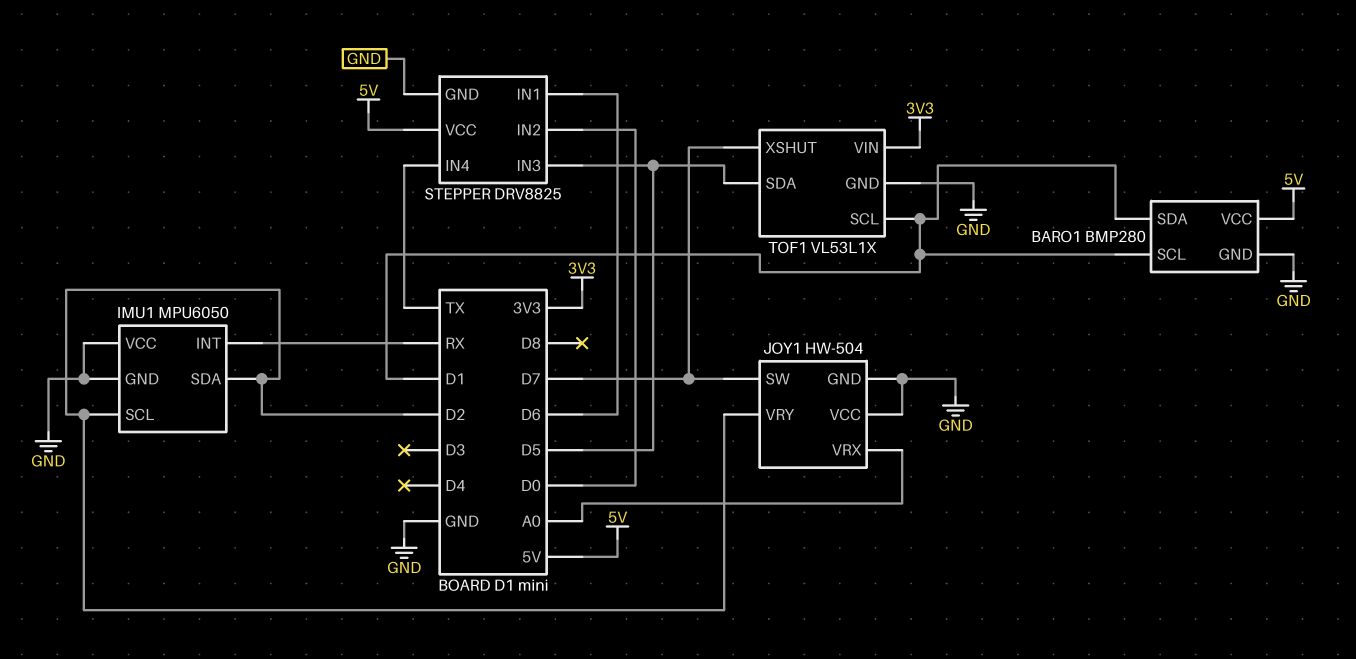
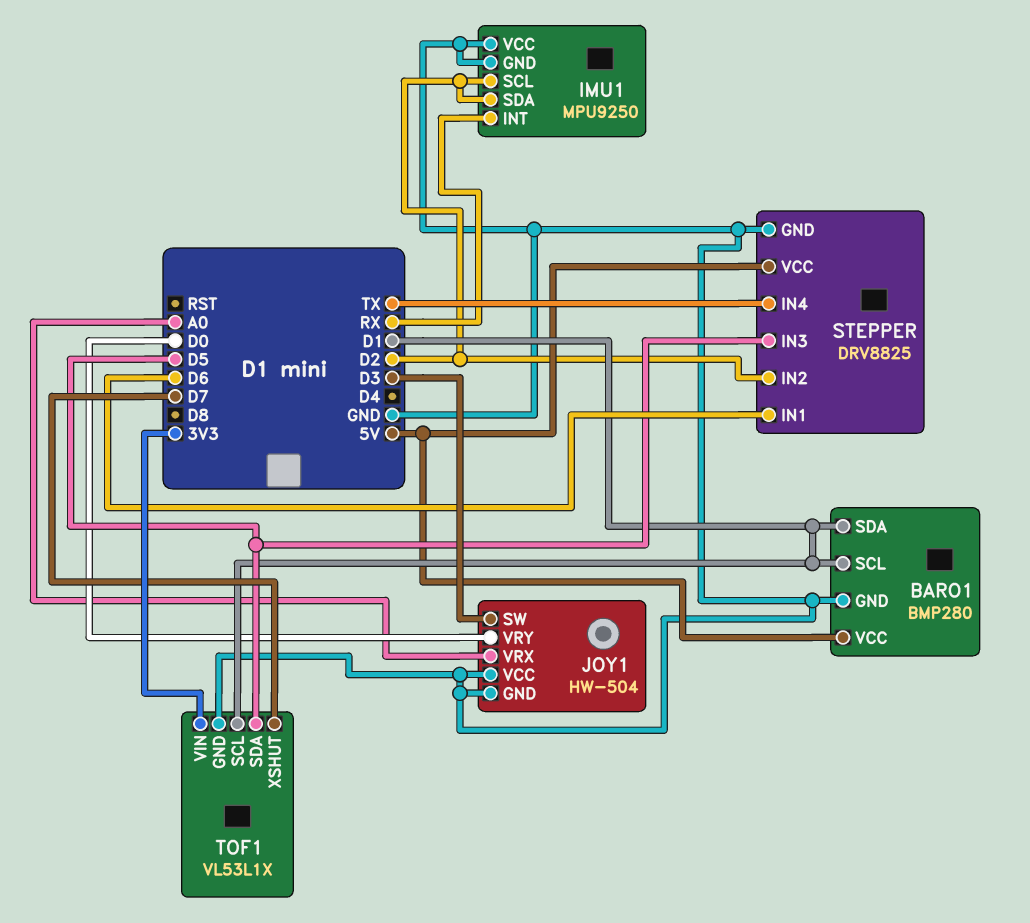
IMU1: MPU6050 -> MPU9250
JOY1 pin SW: D7 -> D3
JOY1 pin VRY: D2 -> D0
STEPPER pin IN2: D0 -> D2

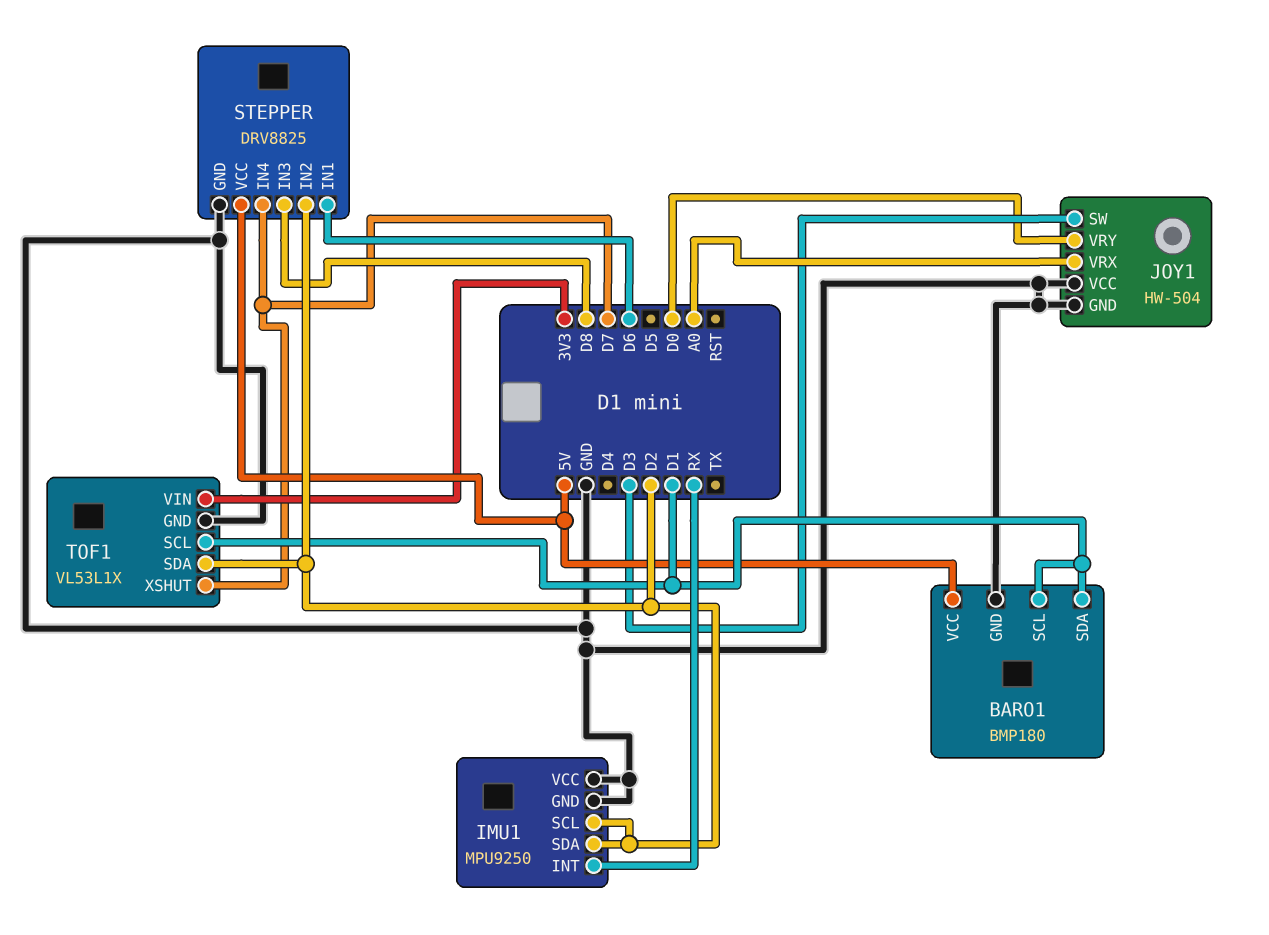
BARO1: BMP280 -> BMP180
STEPPER pin IN3: D5 -> D8
STEPPER pin IN4: TX -> D7
TOF1 pin SDA: D5 -> D2

